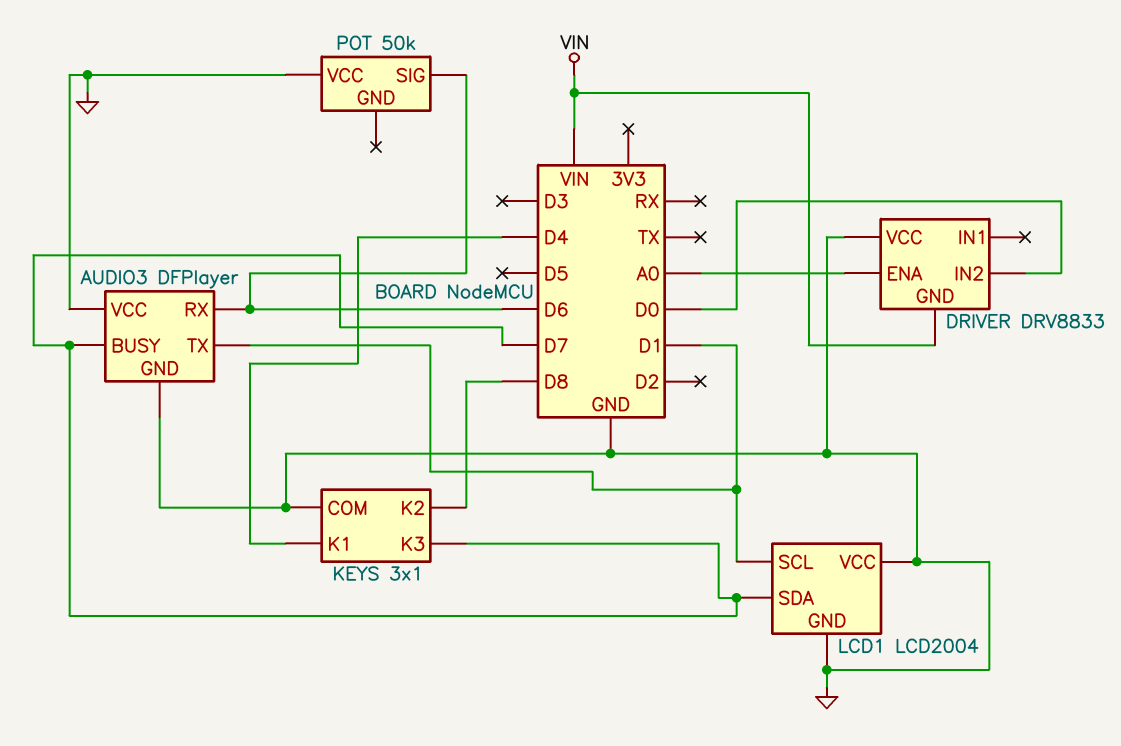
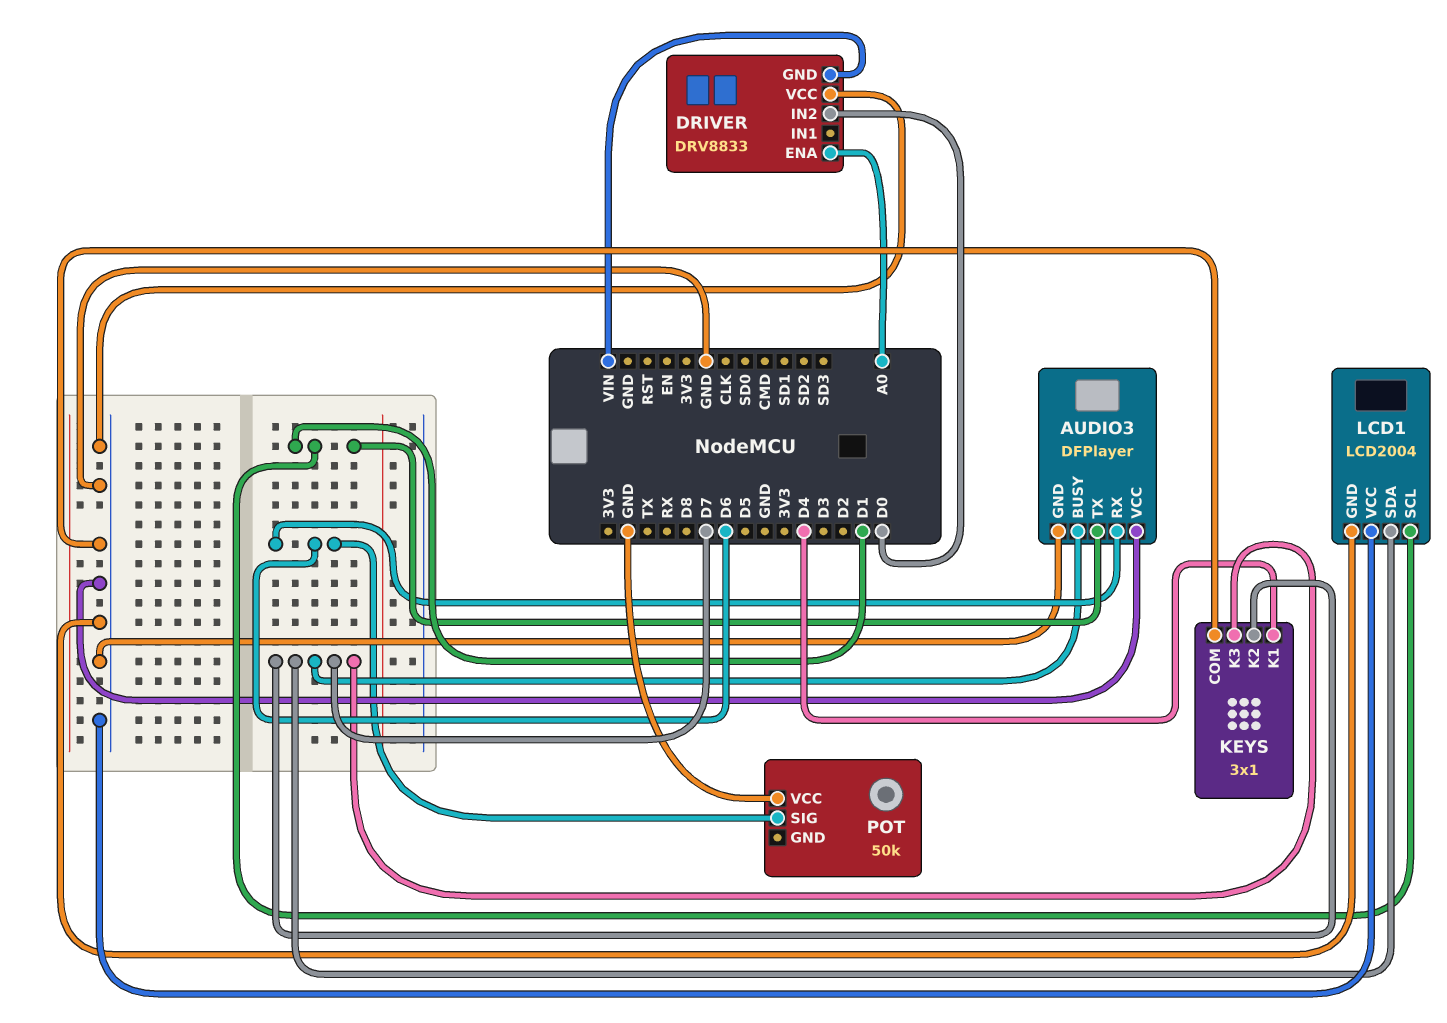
KEYS pin K2: D8 -> D7

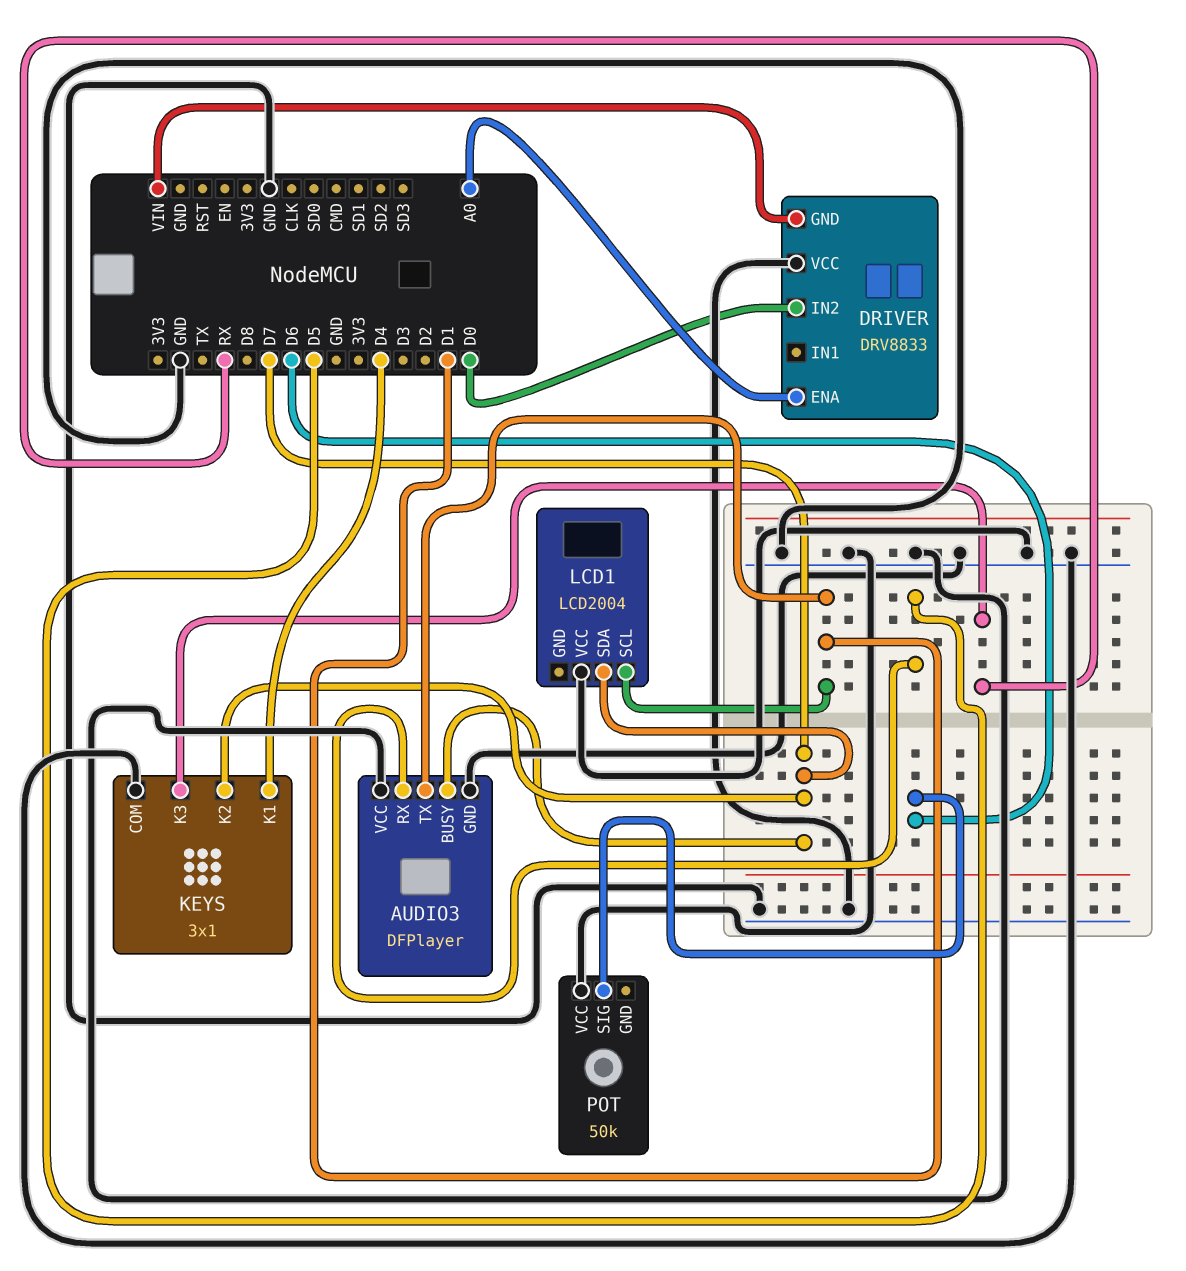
AUDIO3 pin RX: D6 -> D5
KEYS pin K3: D7 -> RX
LCD1 pin GND: GND -> none

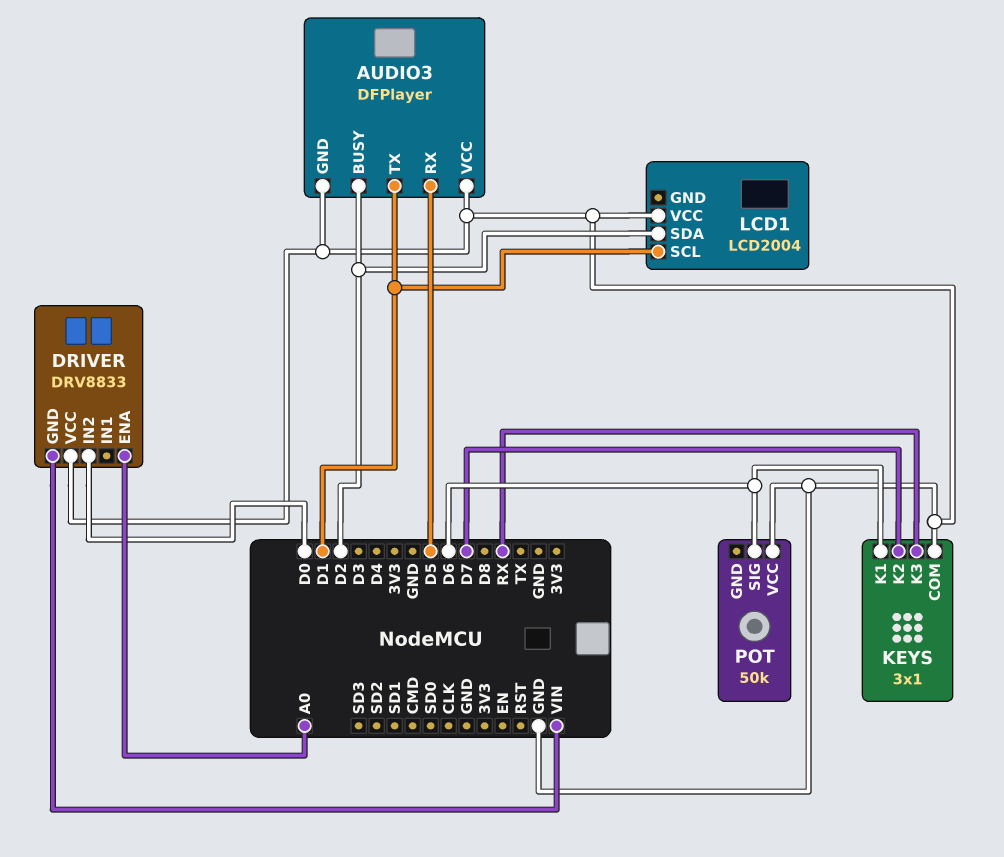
AUDIO3 pin BUSY: D7 -> D2
KEYS pin K1: D4 -> D6
LCD1 pin SDA: D7 -> D2

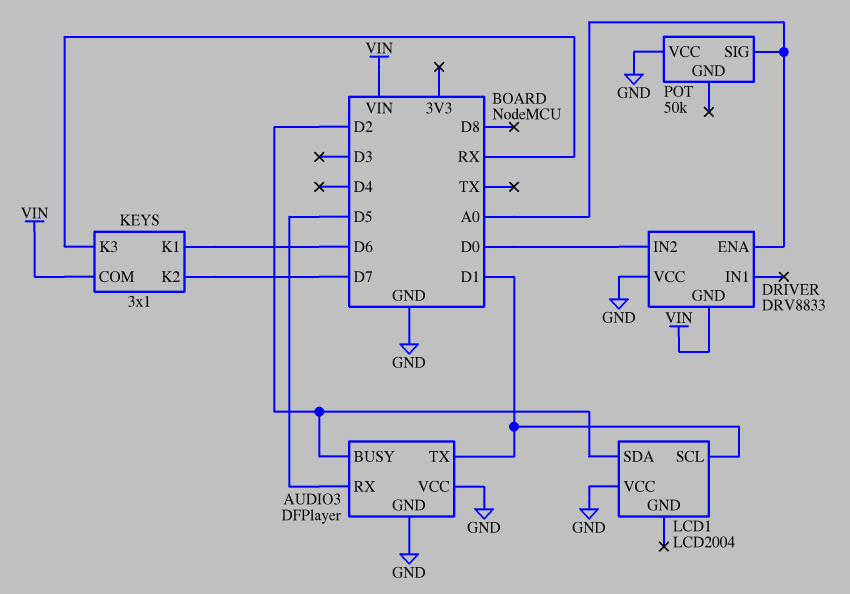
KEYS pin COM: GND -> VIN
POT pin SIG: D6 -> A0

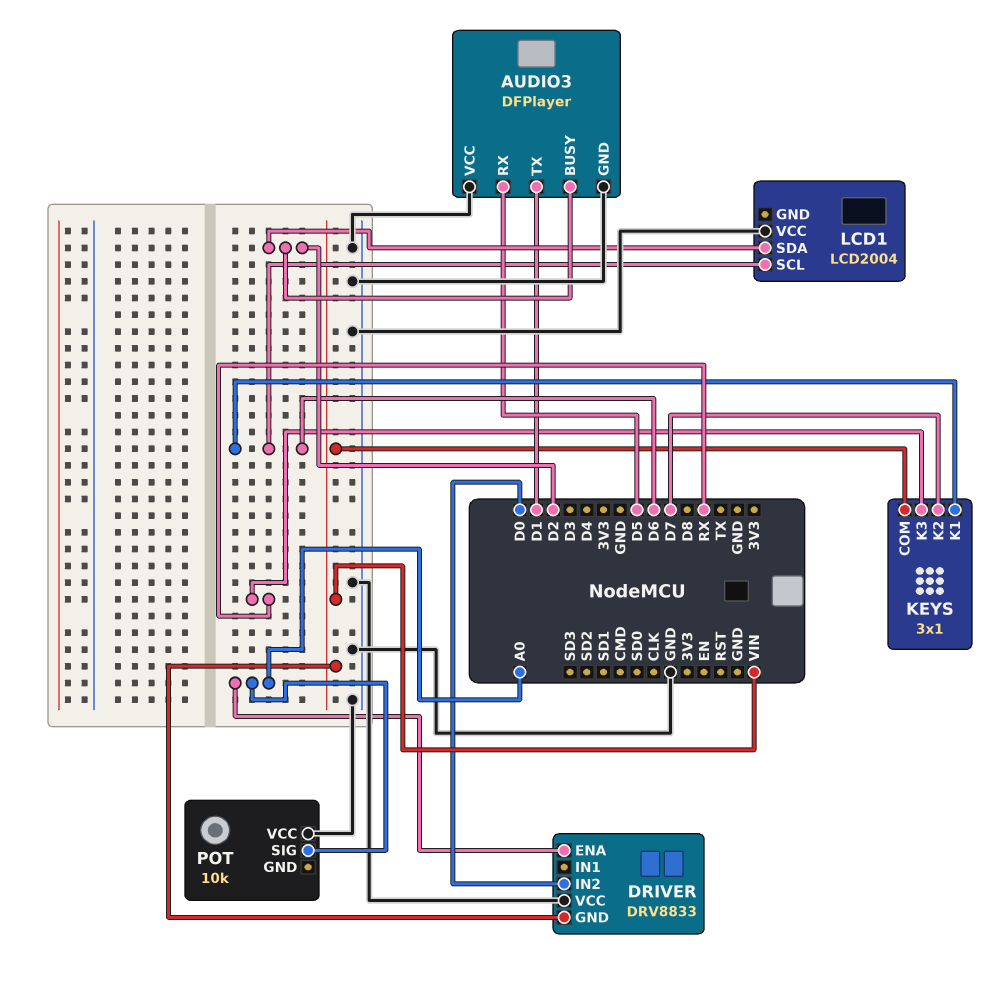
LCD1 pin SCL: D1 -> D6
POT: 50k -> 10k

